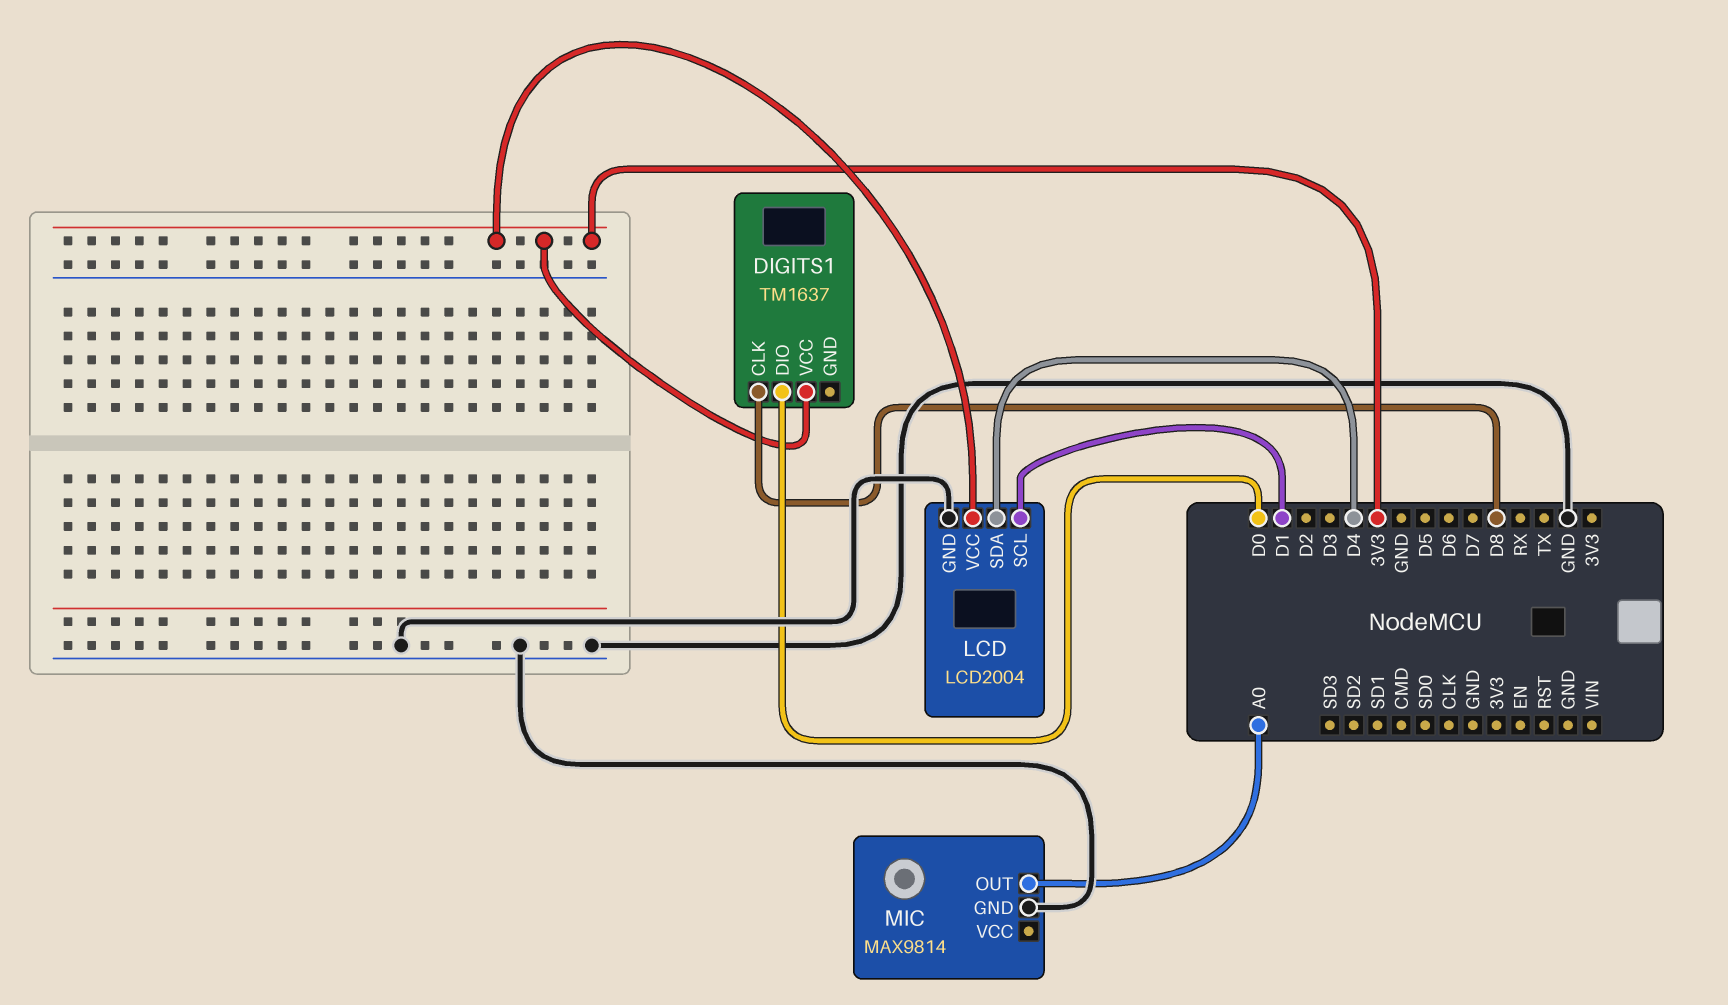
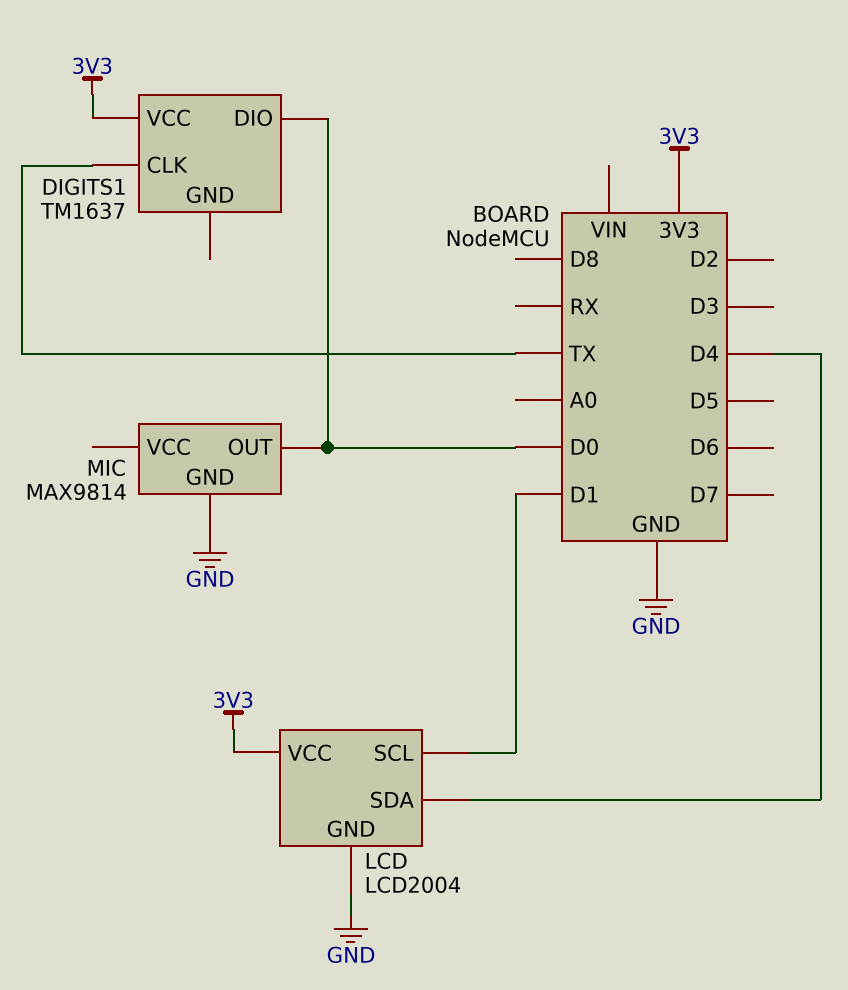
DIGITS1 pin CLK: D8 -> TX
MIC pin OUT: A0 -> D0

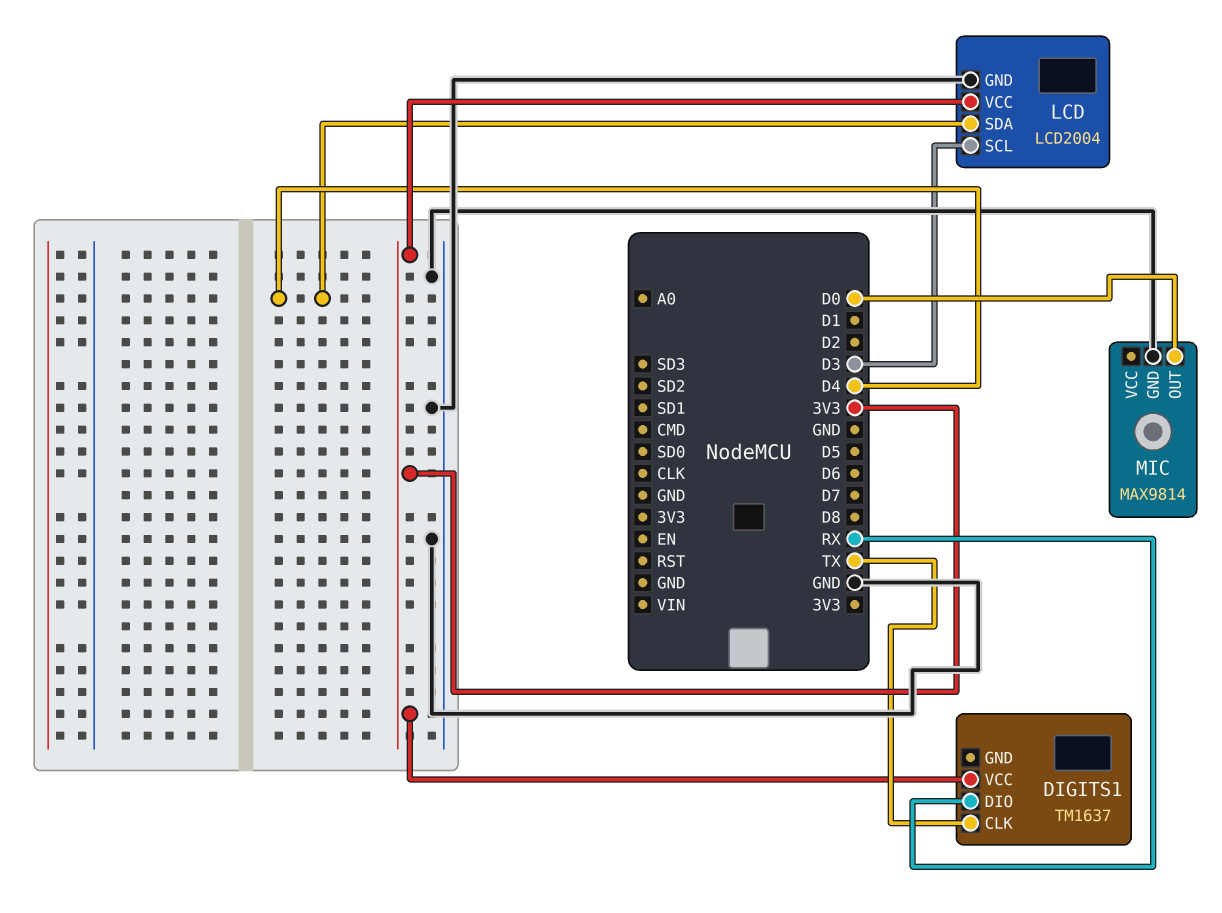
DIGITS1 pin DIO: D0 -> RX
LCD pin SCL: D1 -> D3

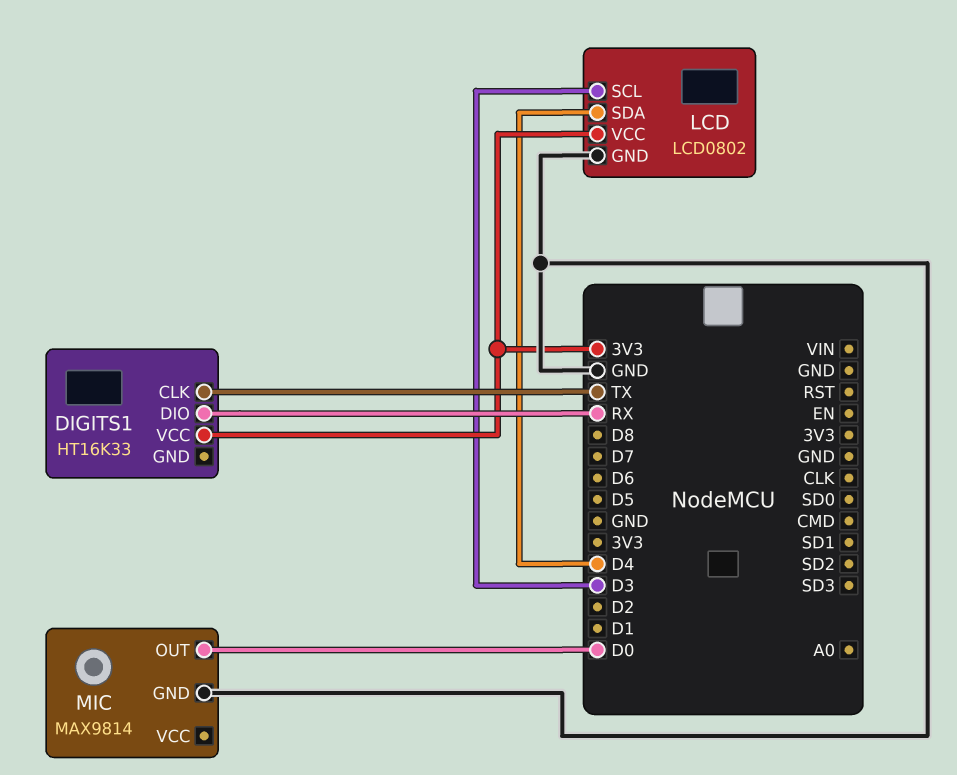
DIGITS1: TM1637 -> HT16K33
LCD: LCD2004 -> LCD0802

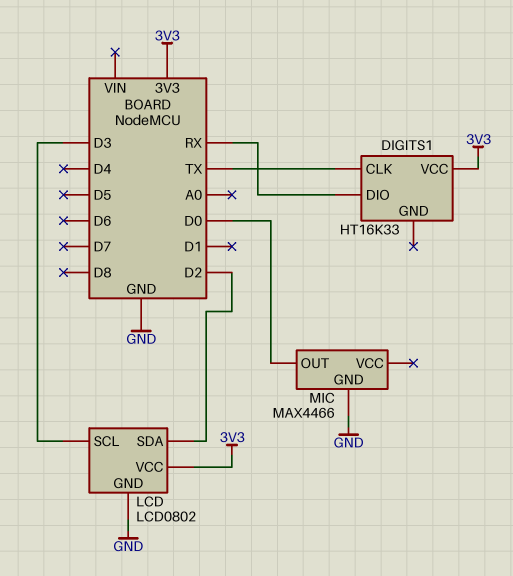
LCD pin SDA: D4 -> D2
MIC: MAX9814 -> MAX4466

